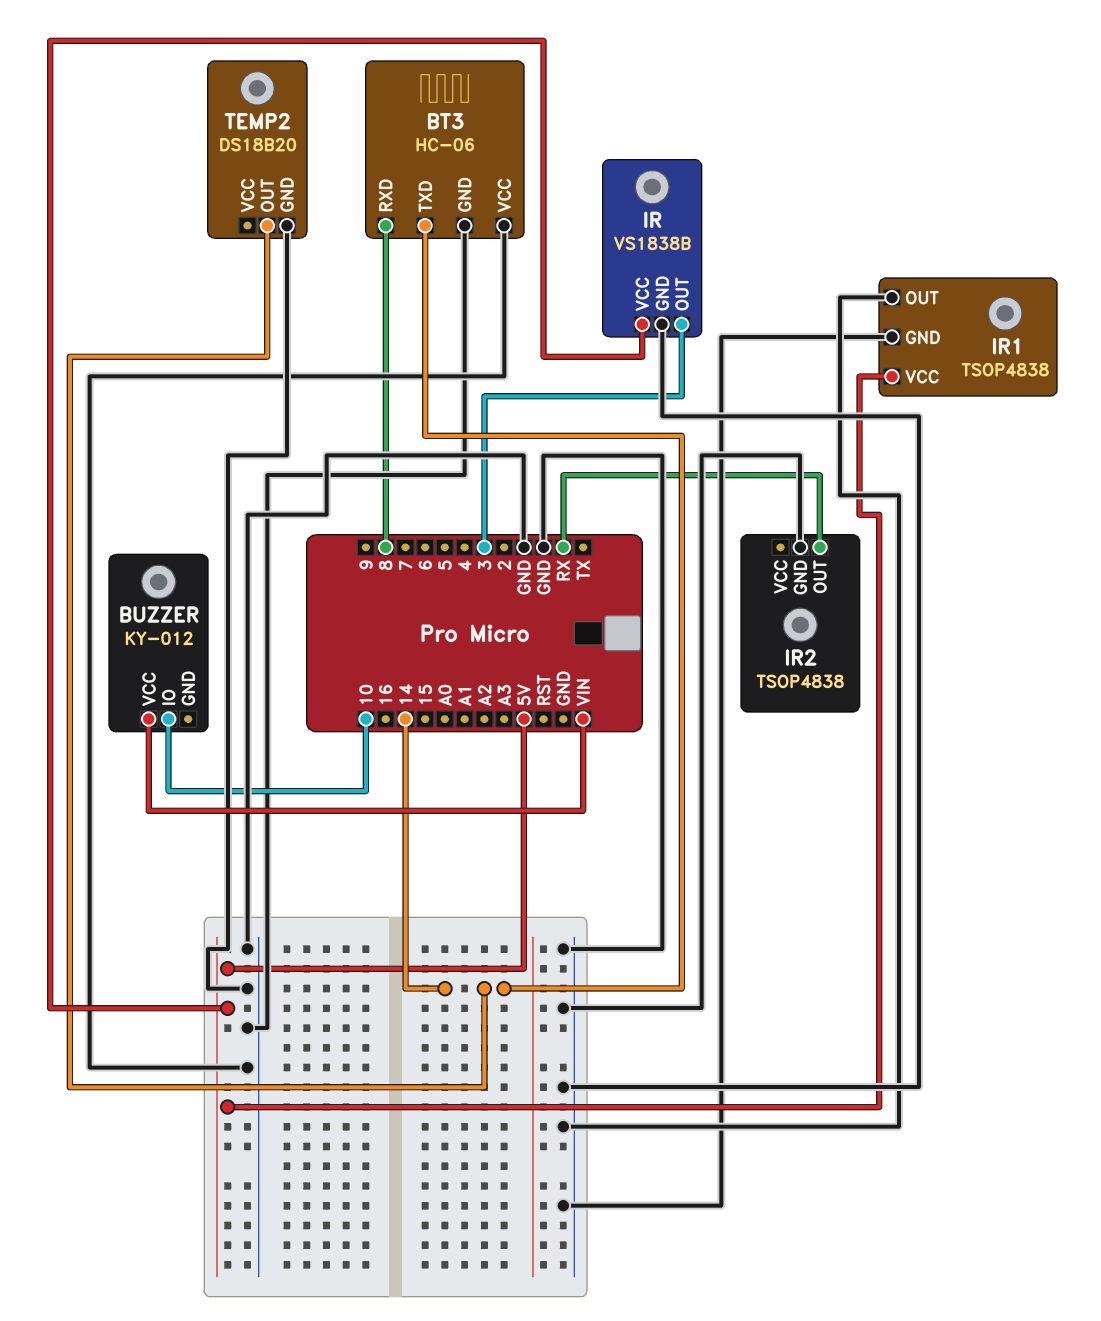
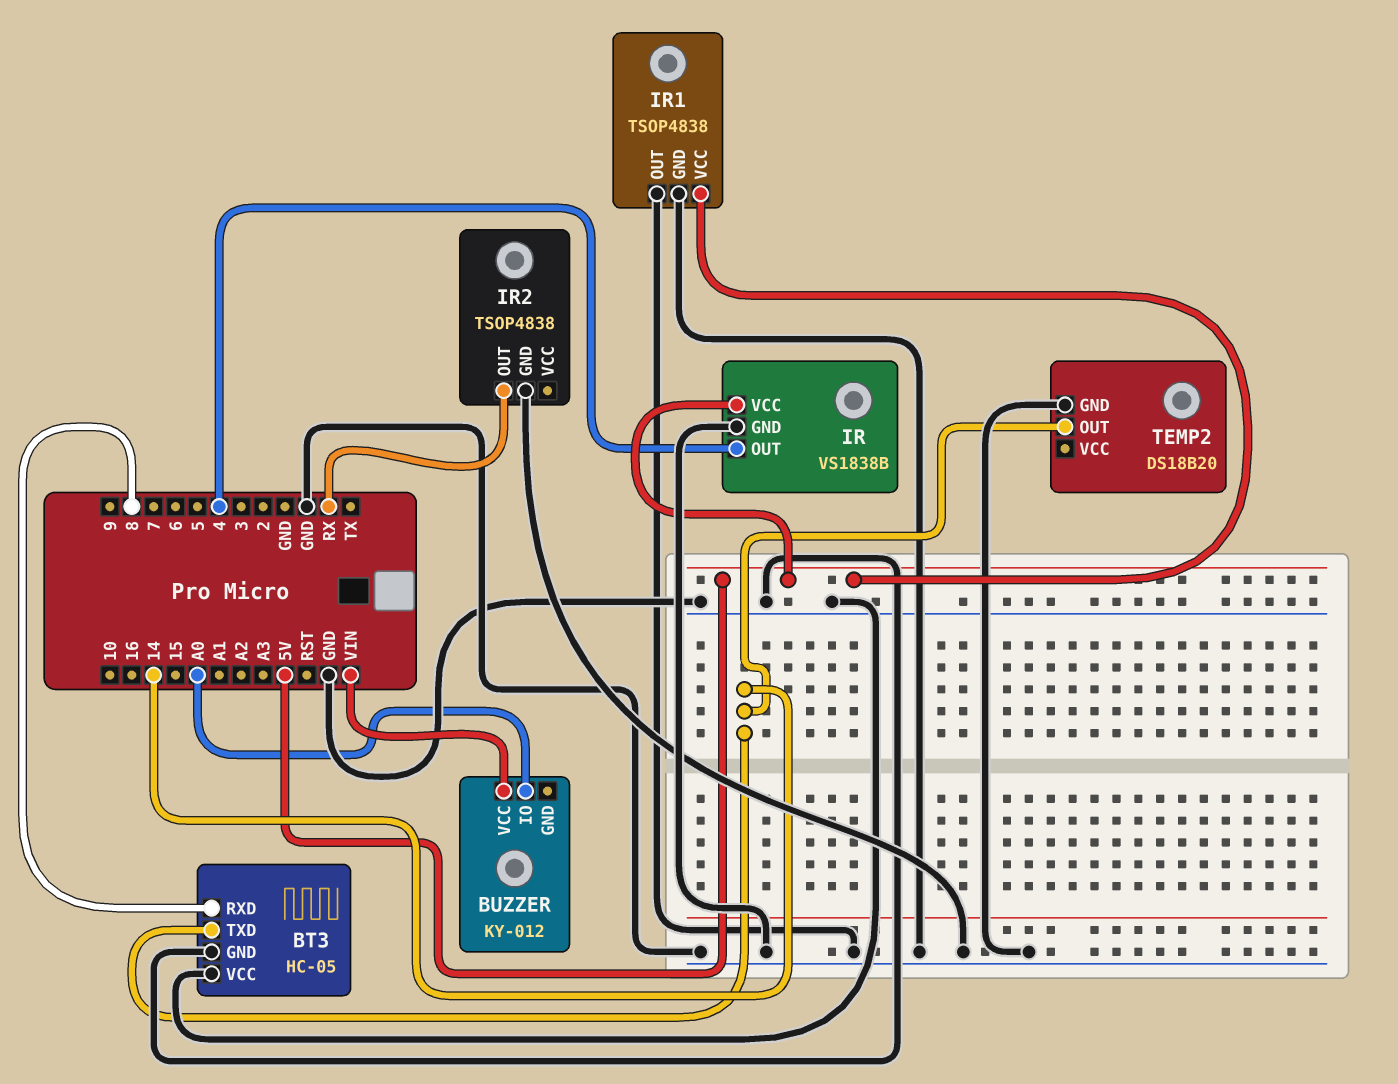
BT3: HC-06 -> HC-05
BUZZER pin IO: 10 -> A0
IR pin OUT: 3 -> 4

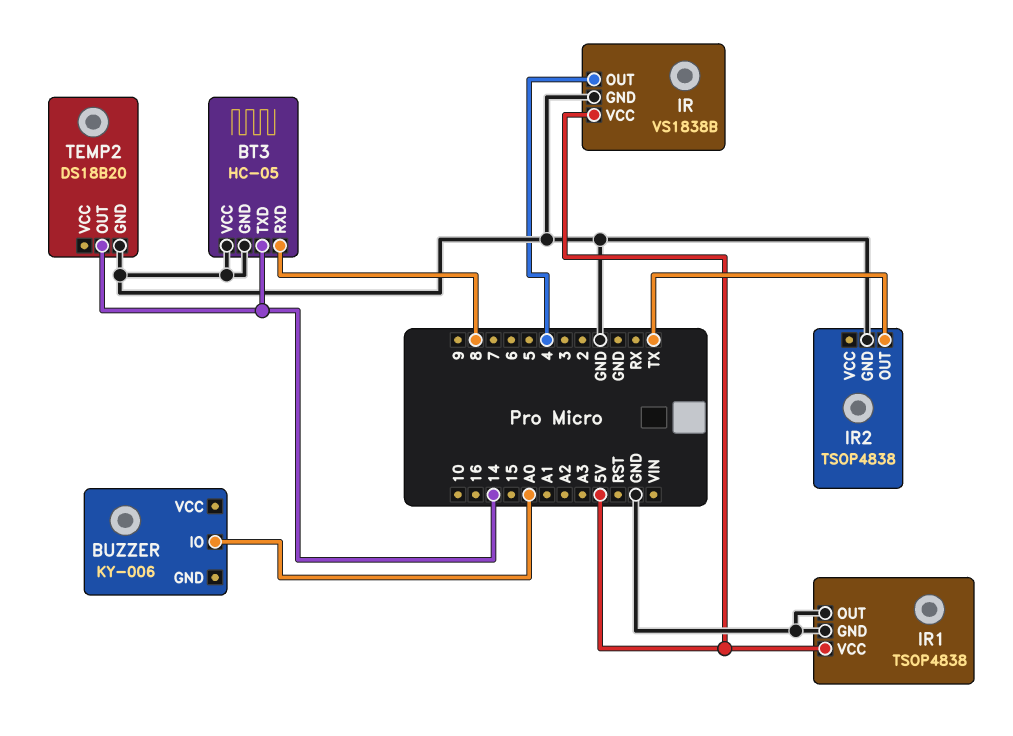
BUZZER: KY-012 -> KY-006
BUZZER pin VCC: VIN -> none
IR2 pin OUT: RX -> TX

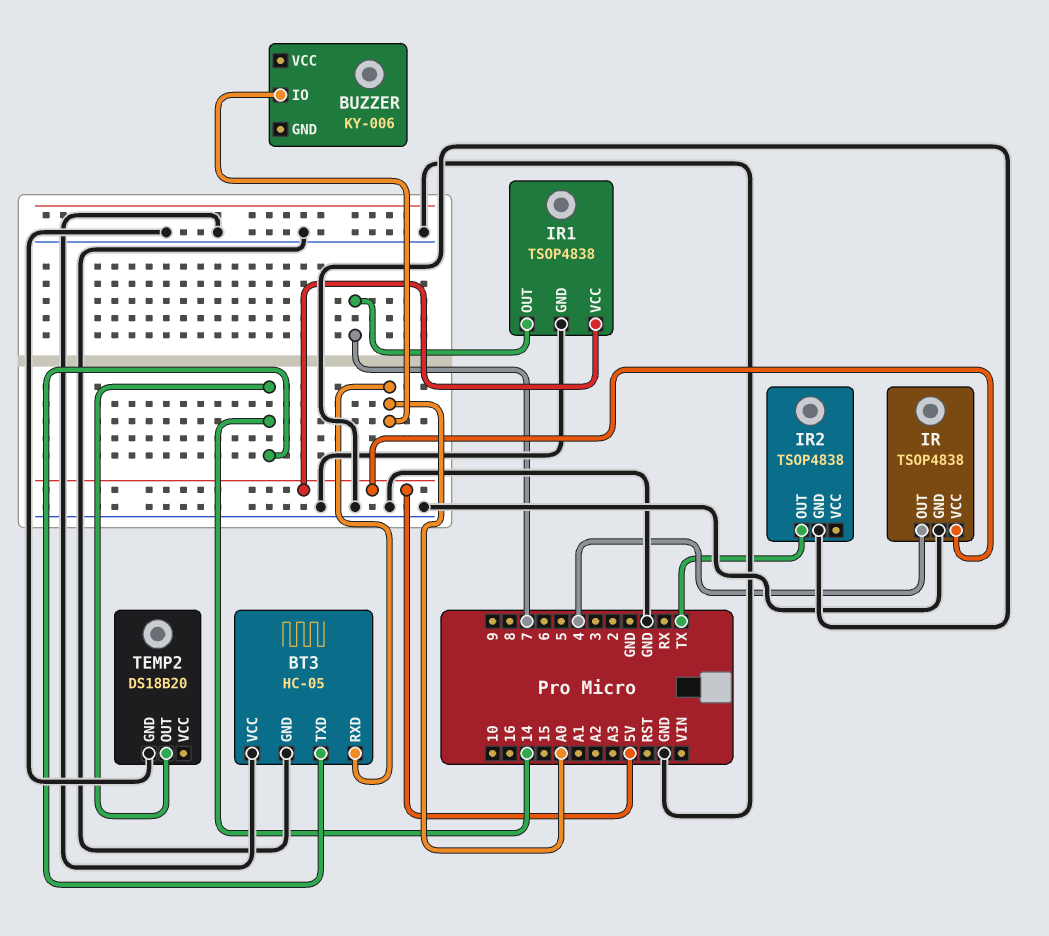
BT3 pin RXD: 8 -> A0
IR: VS1838B -> TSOP4838
IR1 pin OUT: GND -> 7

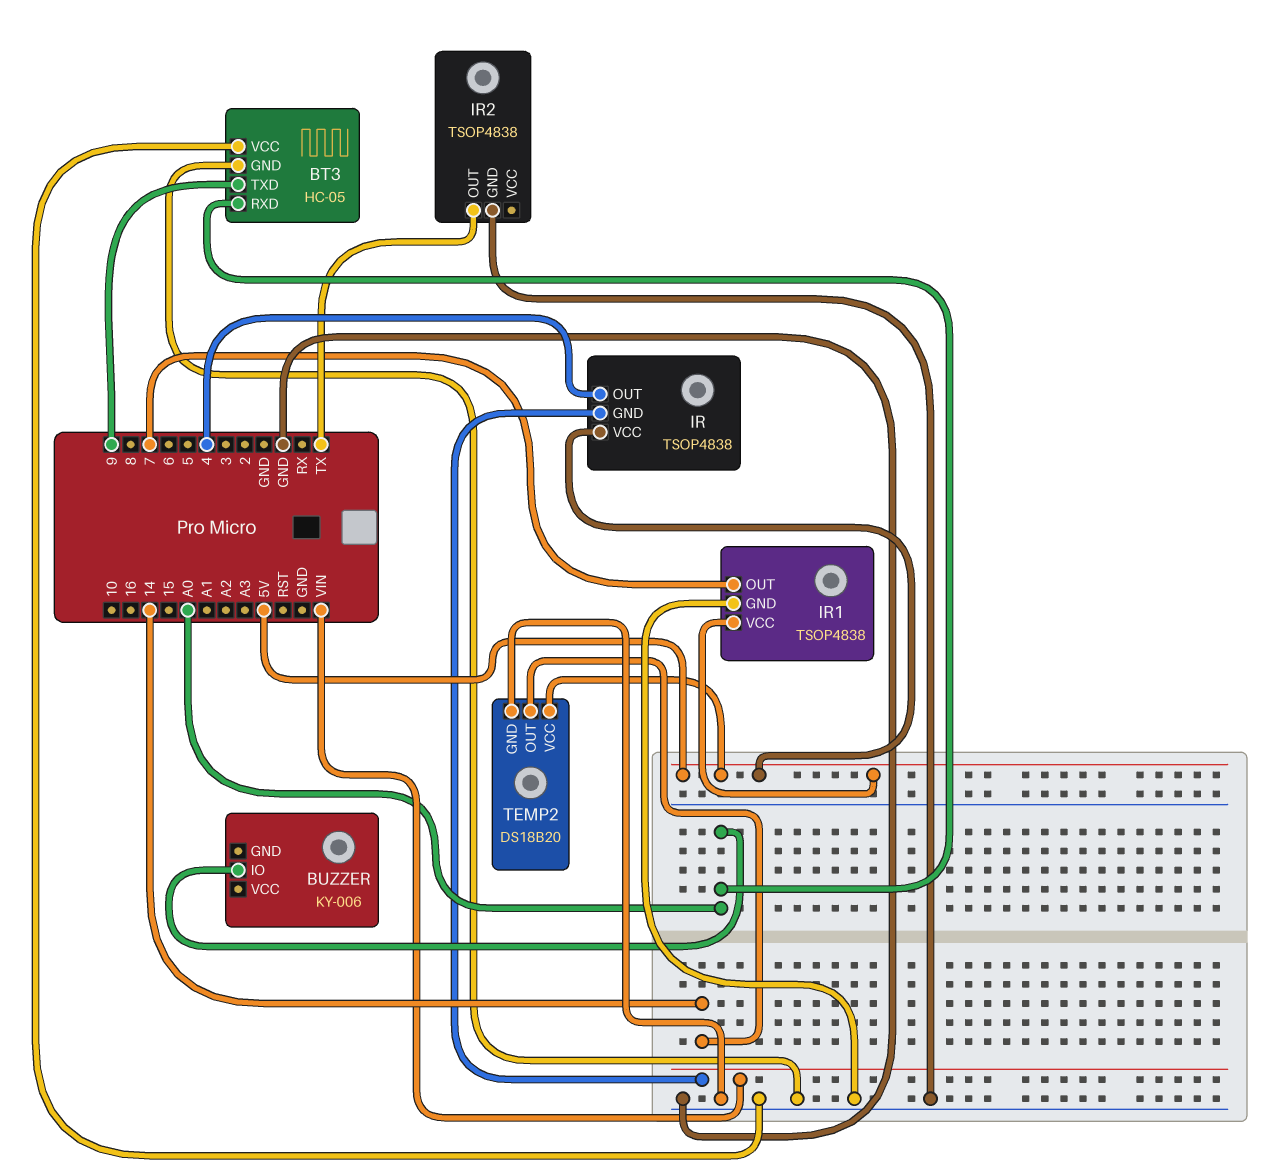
BT3 pin TXD: 14 -> 9
IR pin GND: GND -> VIN
TEMP2 pin VCC: none -> 5V

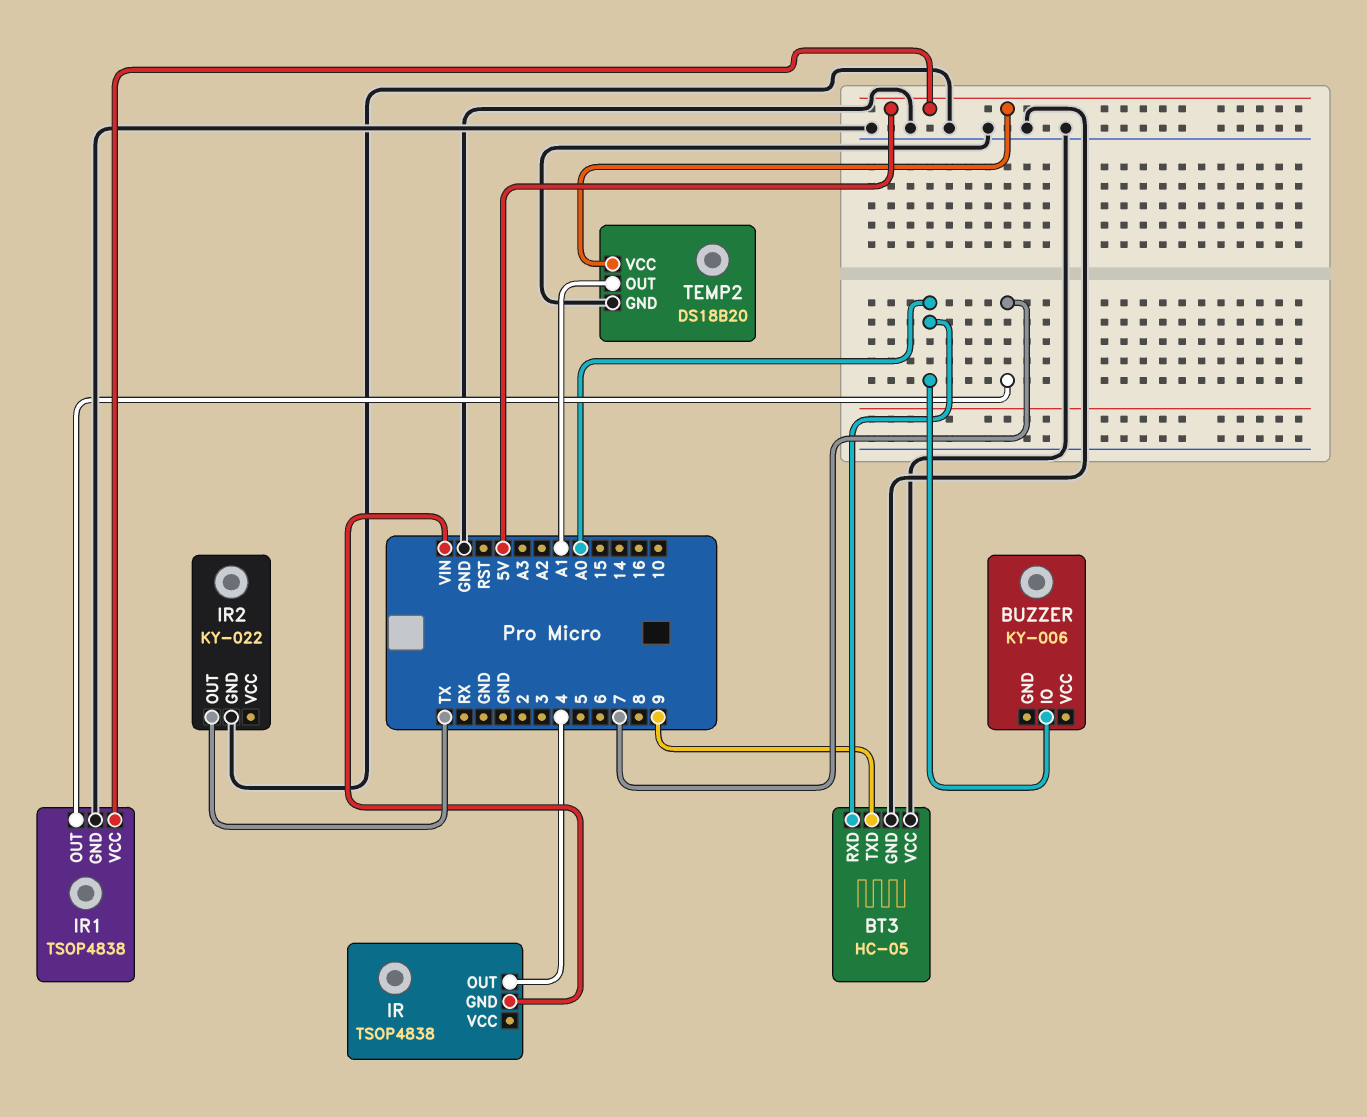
IR pin VCC: 5V -> none
IR2: TSOP4838 -> KY-022
TEMP2 pin OUT: 14 -> A1

